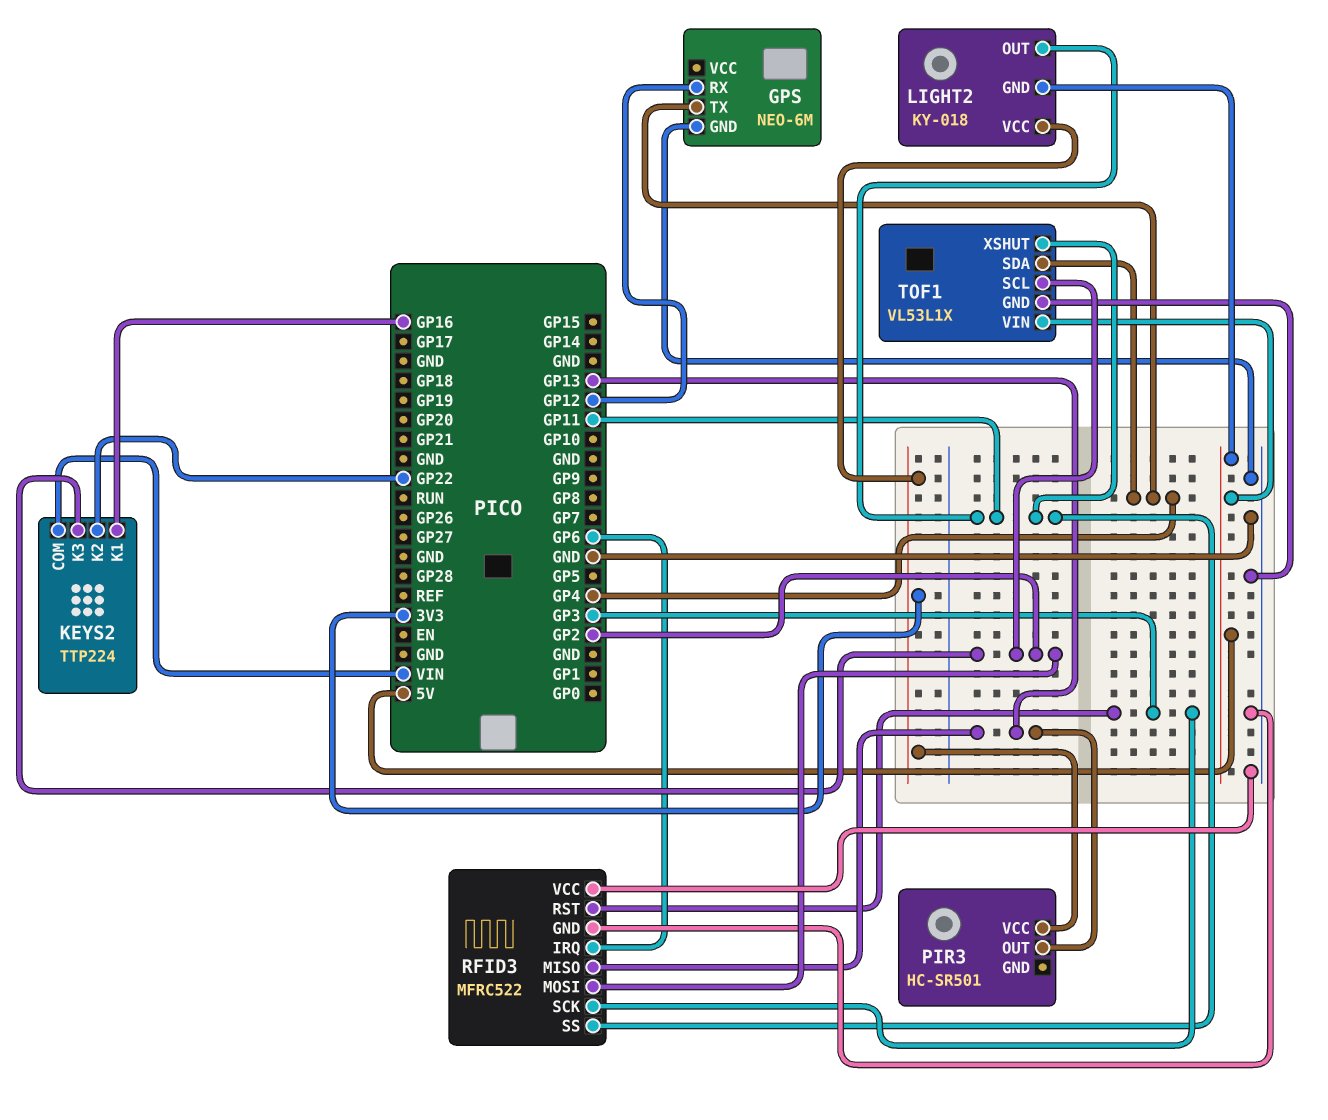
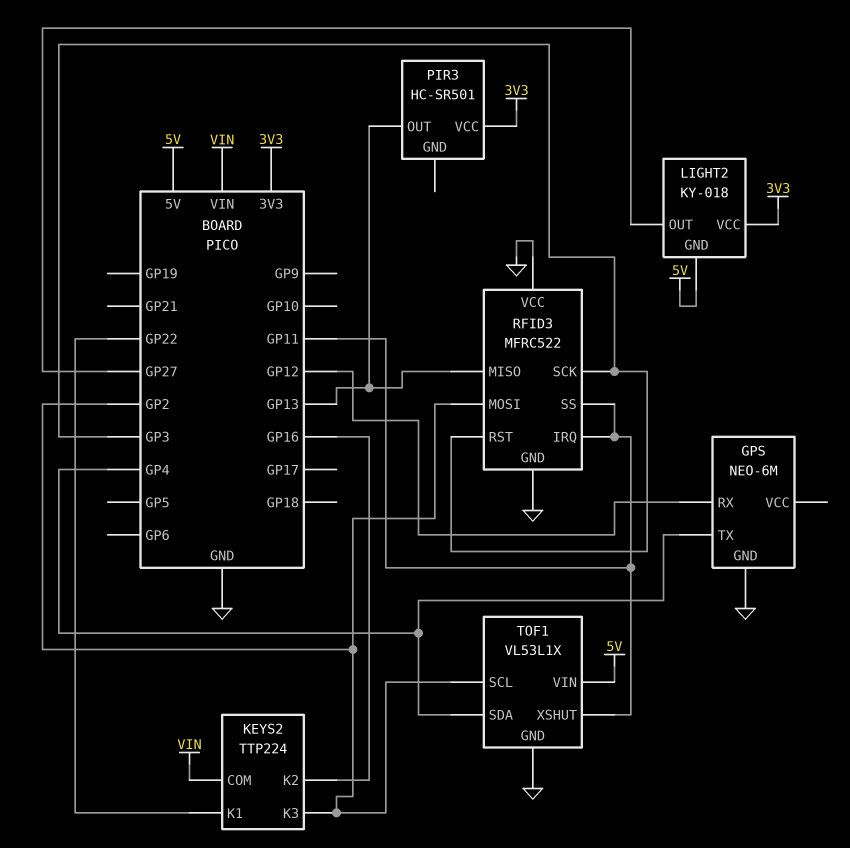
KEYS2 pin K1: GP16 -> GP22
KEYS2 pin K2: GP22 -> GP16
LIGHT2 pin OUT: GP11 -> GP27
RFID3 pin IRQ: GP6 -> GP11

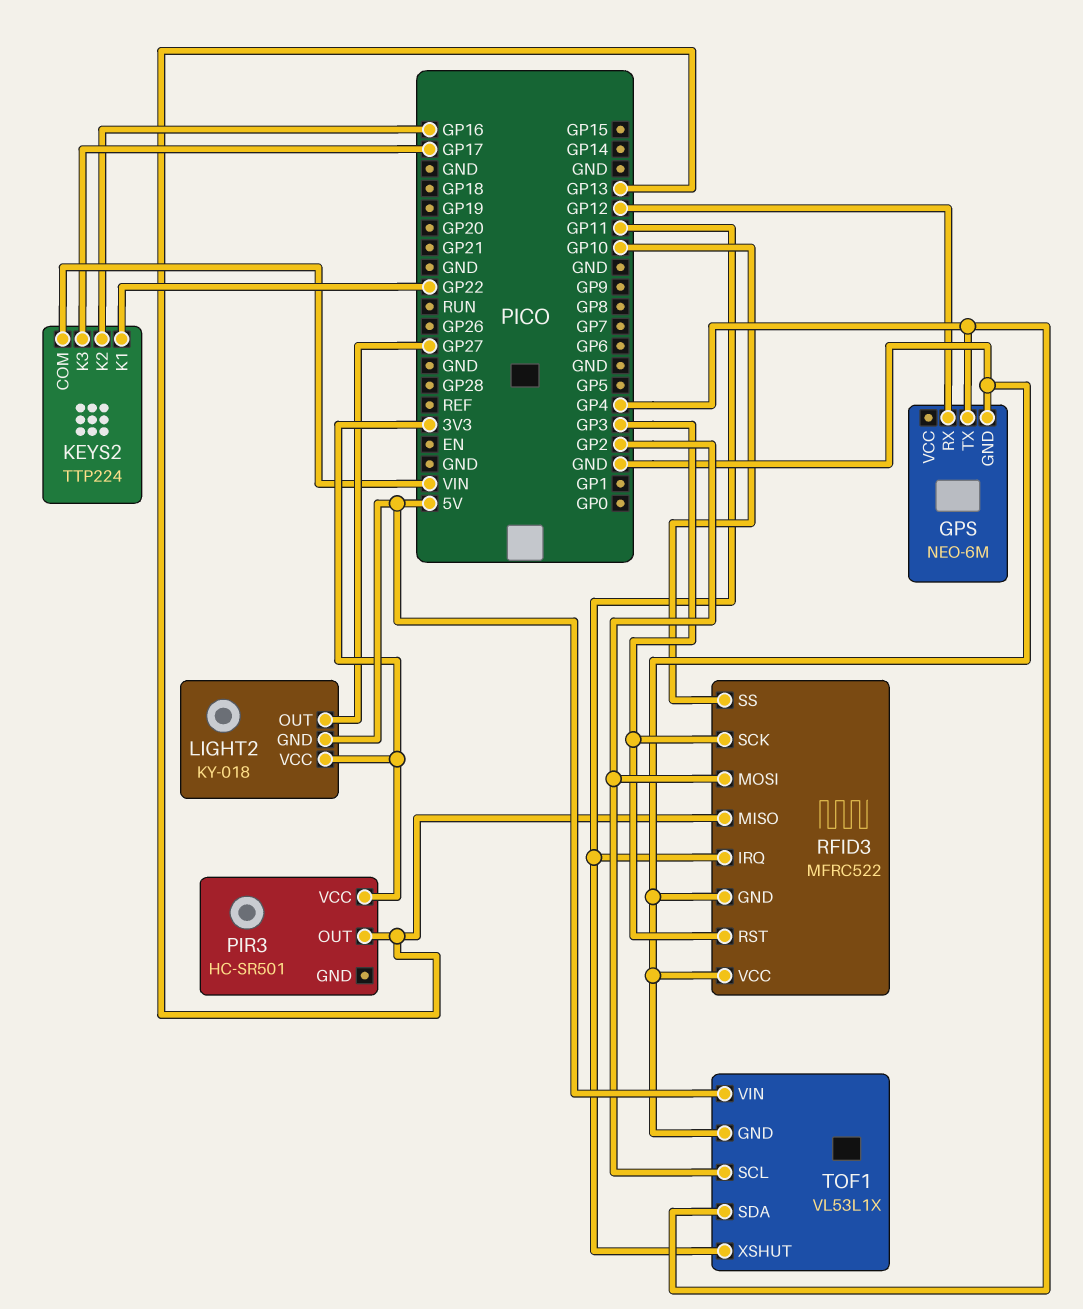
KEYS2 pin K3: GP2 -> GP17
RFID3 pin SS: GP11 -> GP10

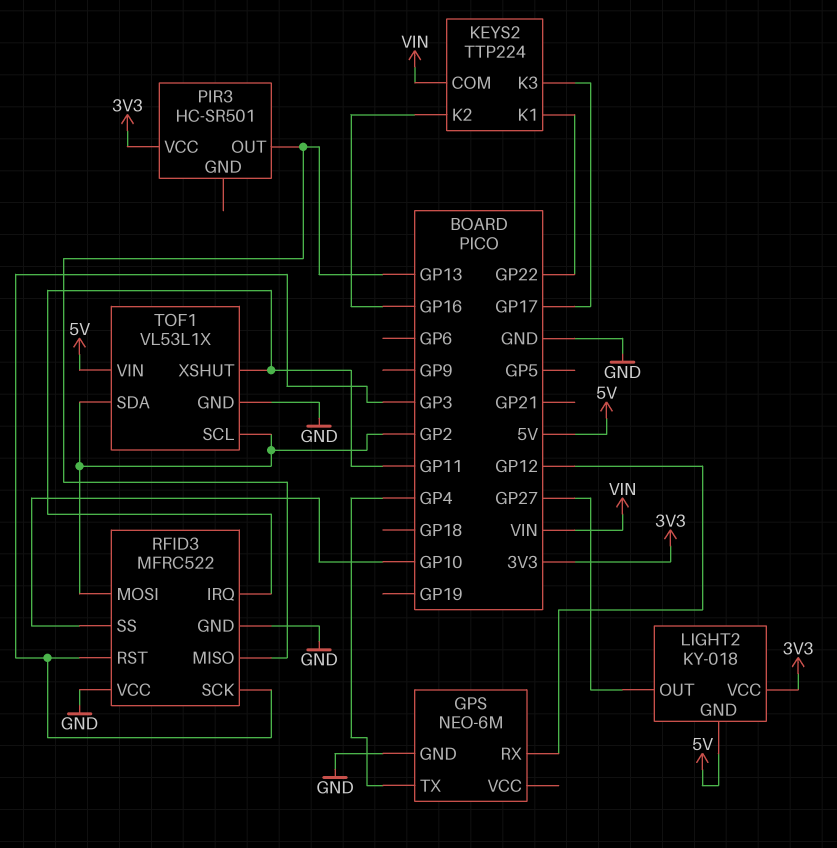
TOF1 pin SDA: GP4 -> GP2

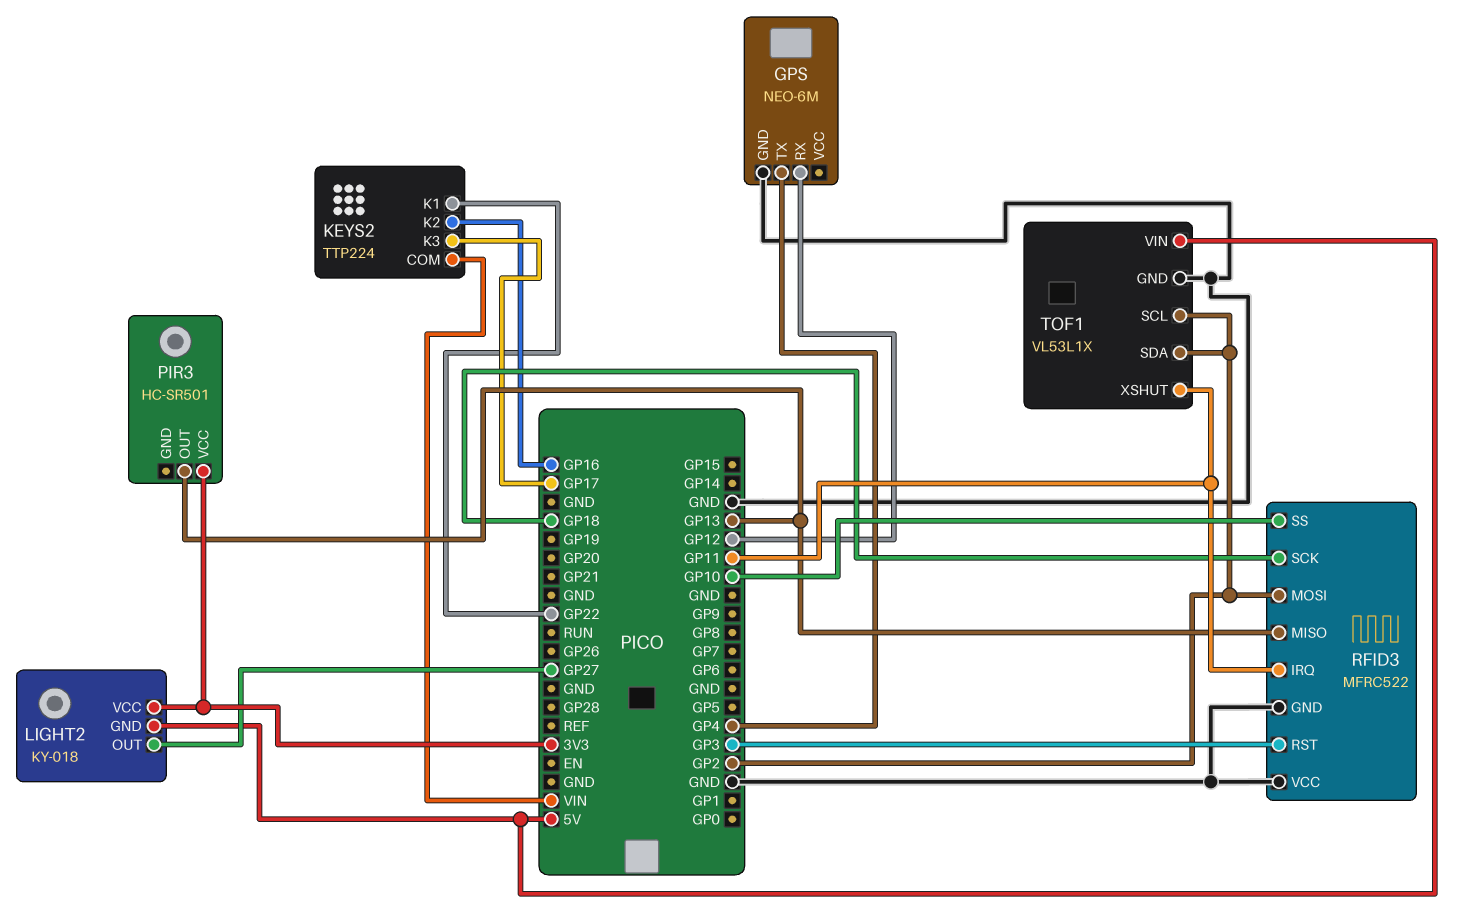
RFID3 pin SCK: GP3 -> GP18

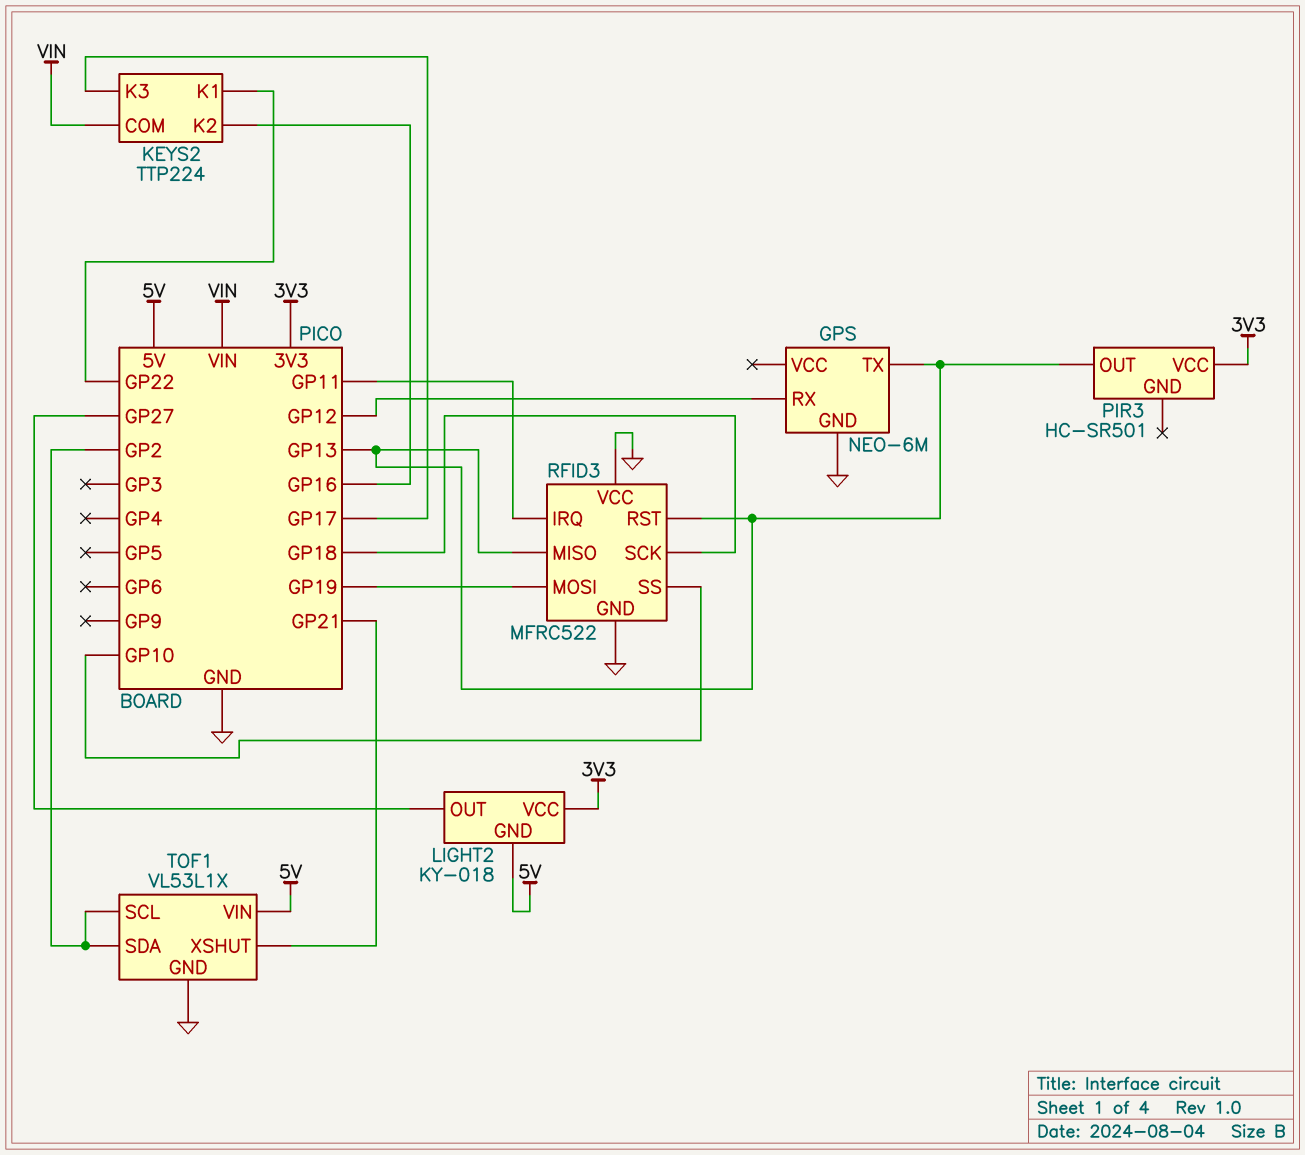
GPS pin TX: GP4 -> GP13
RFID3 pin MOSI: GP2 -> GP19
RFID3 pin RST: GP3 -> GP13
TOF1 pin XSHUT: GP11 -> GP21

